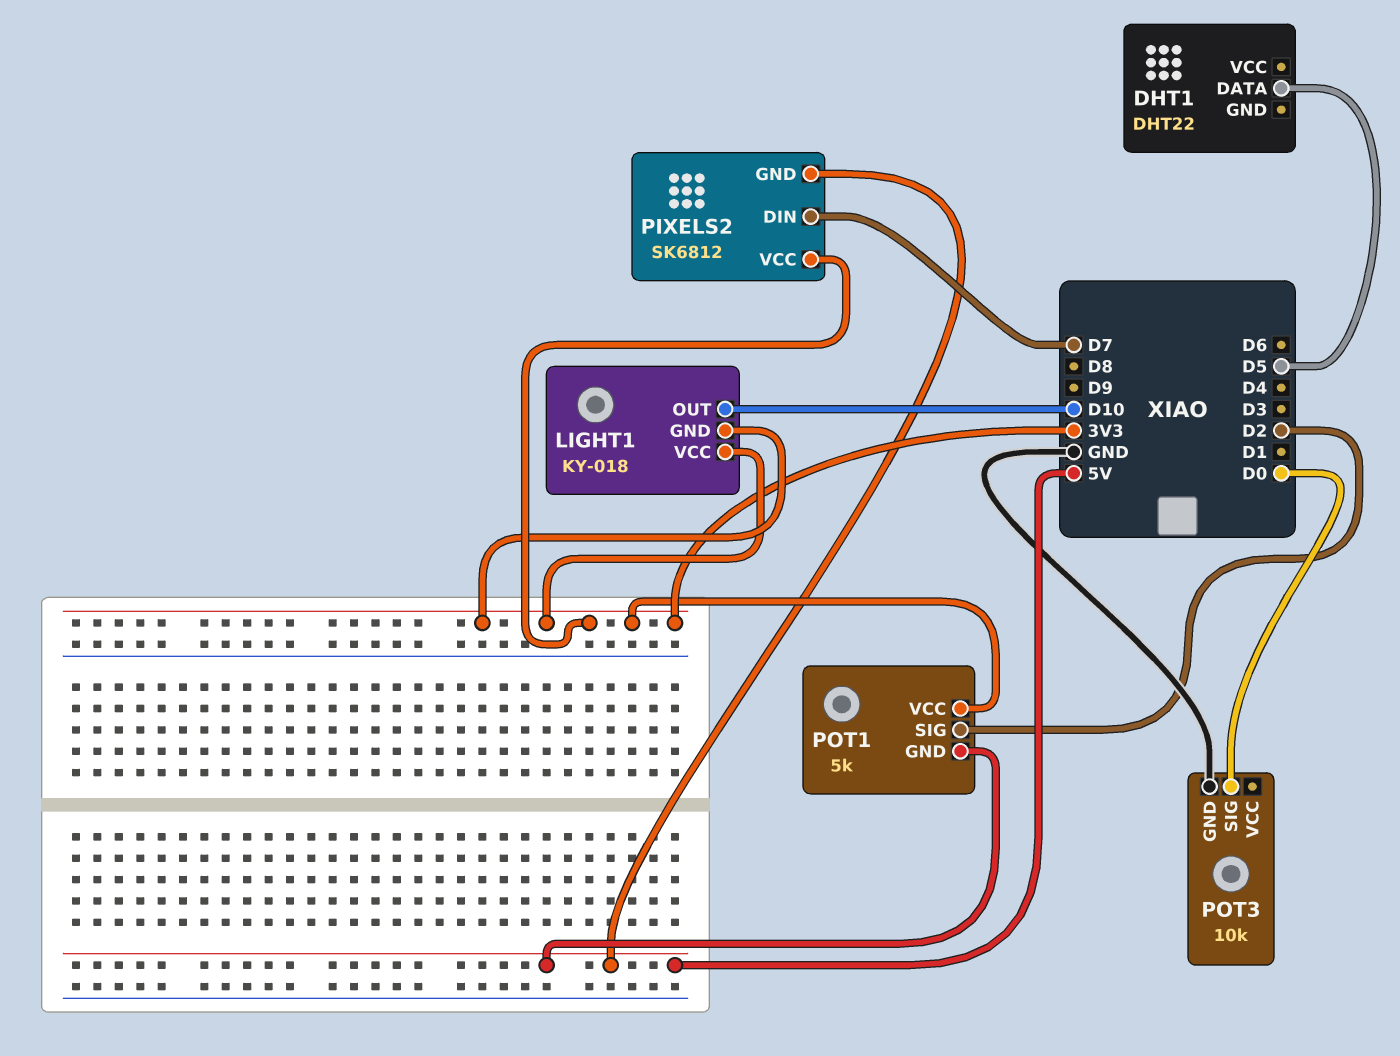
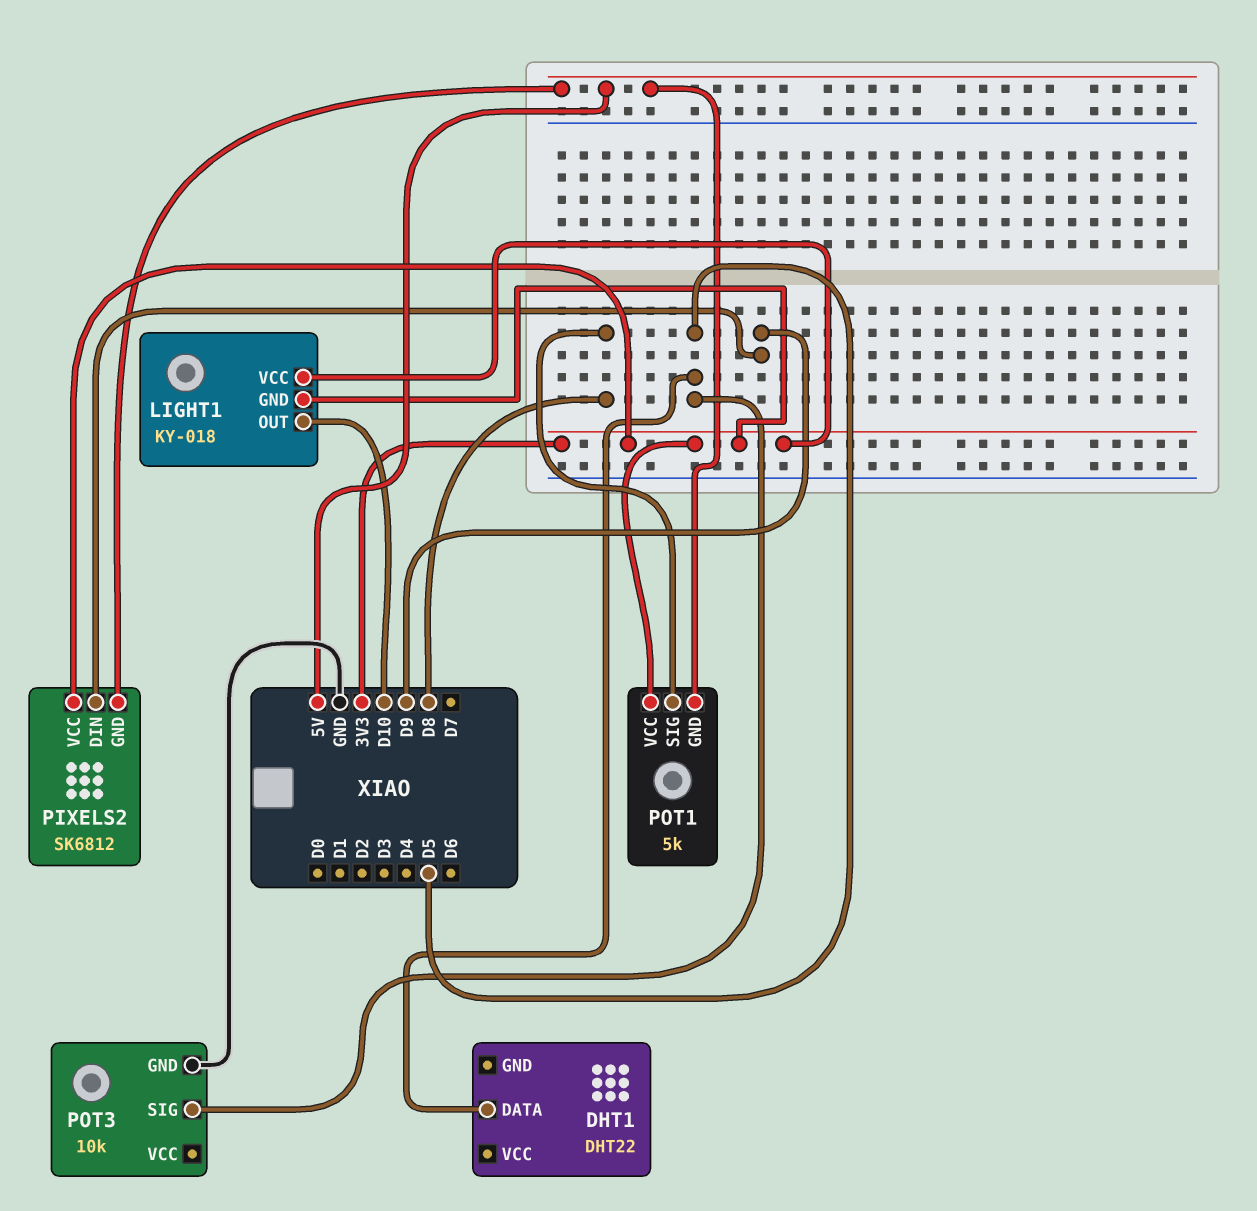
PIXELS2 pin DIN: D7 -> D9
POT1 pin SIG: D2 -> D8
POT3 pin SIG: D0 -> D5

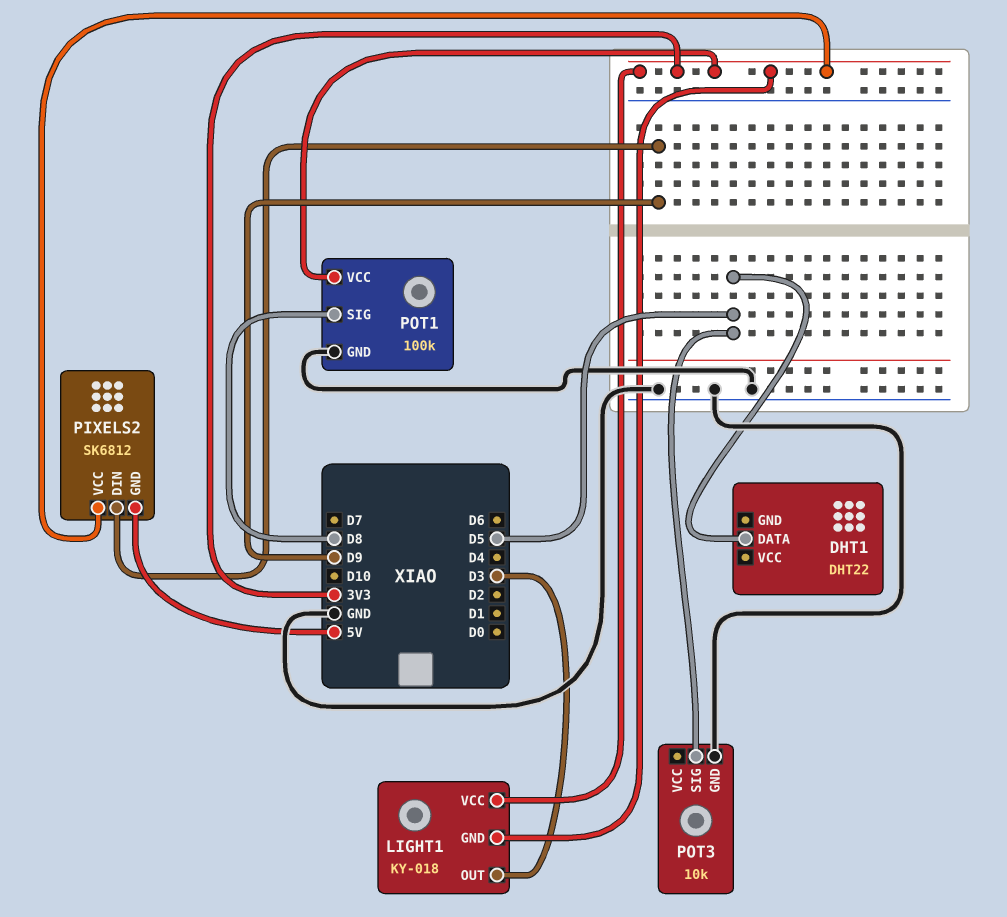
LIGHT1 pin OUT: D10 -> D3
POT1: 5k -> 100k
POT1 pin GND: 5V -> GND

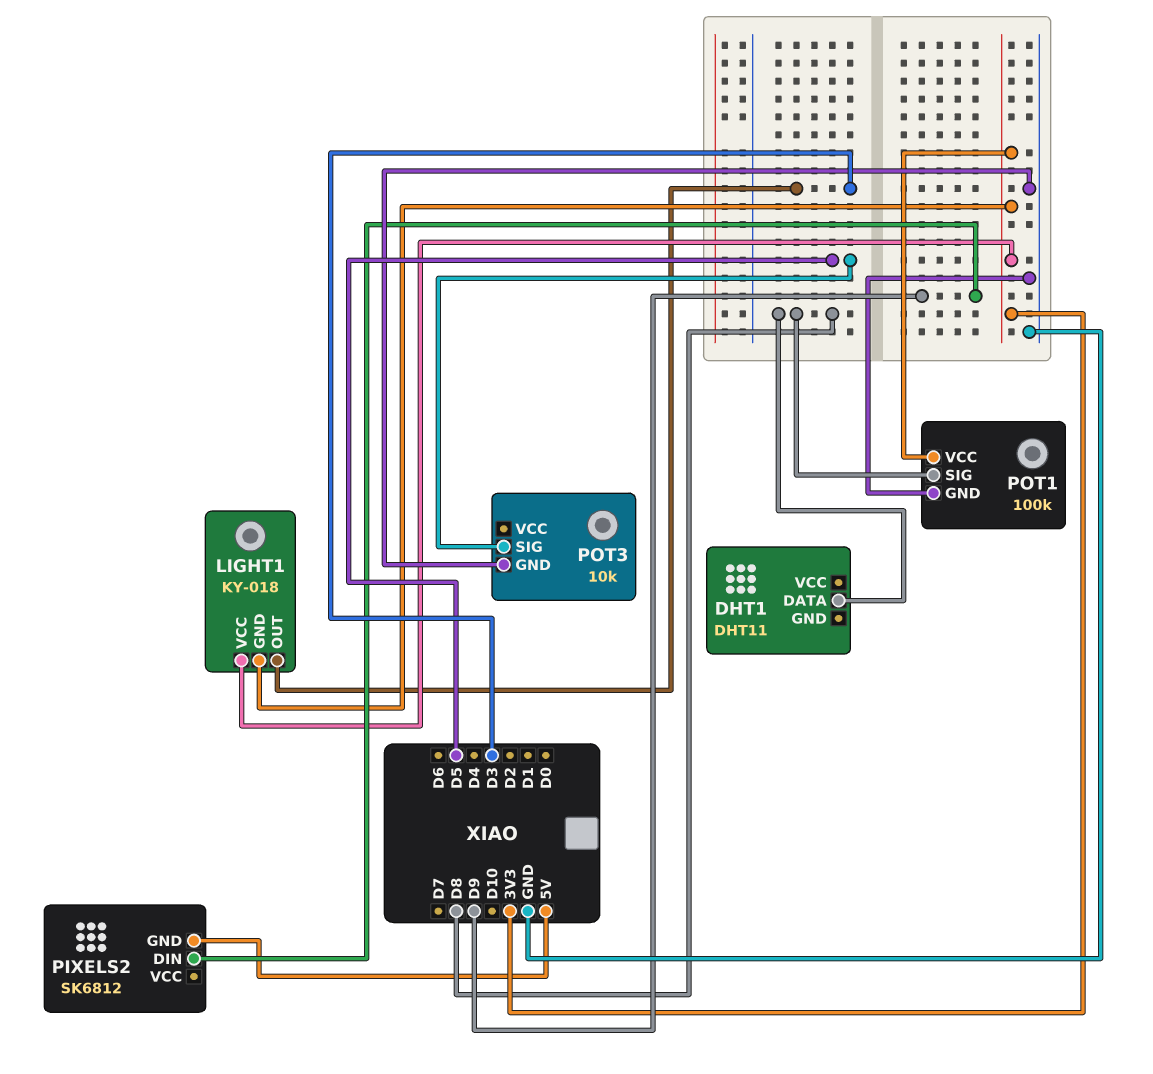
DHT1: DHT22 -> DHT11
DHT1 pin DATA: D5 -> D8
PIXELS2 pin VCC: 3V3 -> none

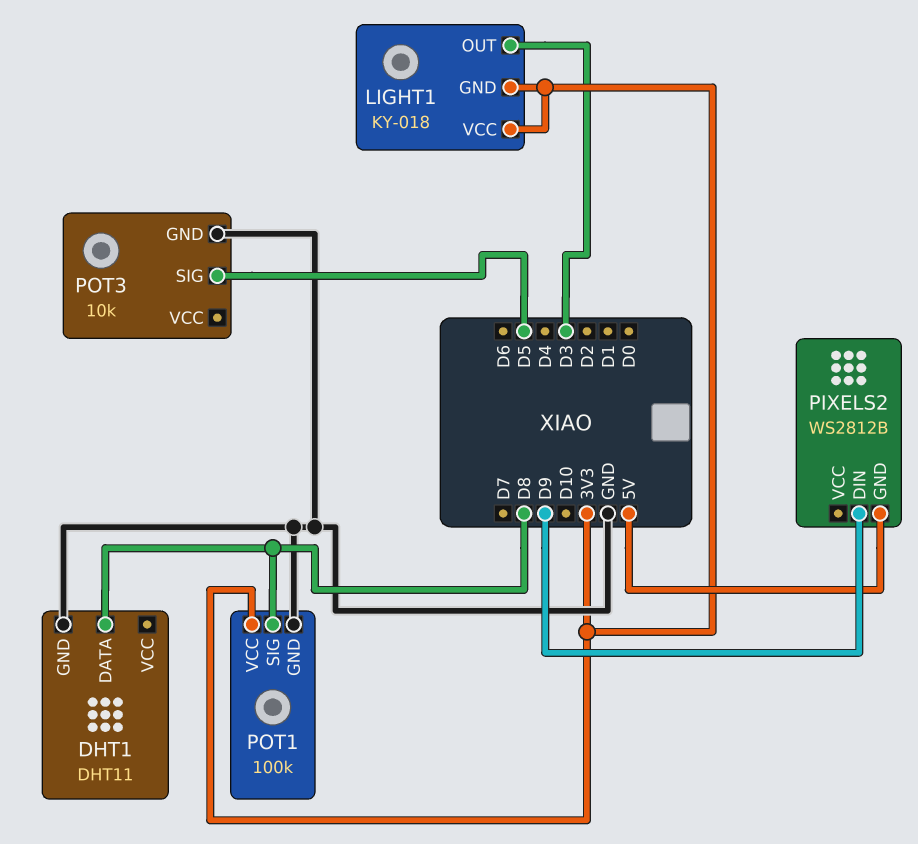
DHT1 pin GND: none -> GND
PIXELS2: SK6812 -> WS2812B

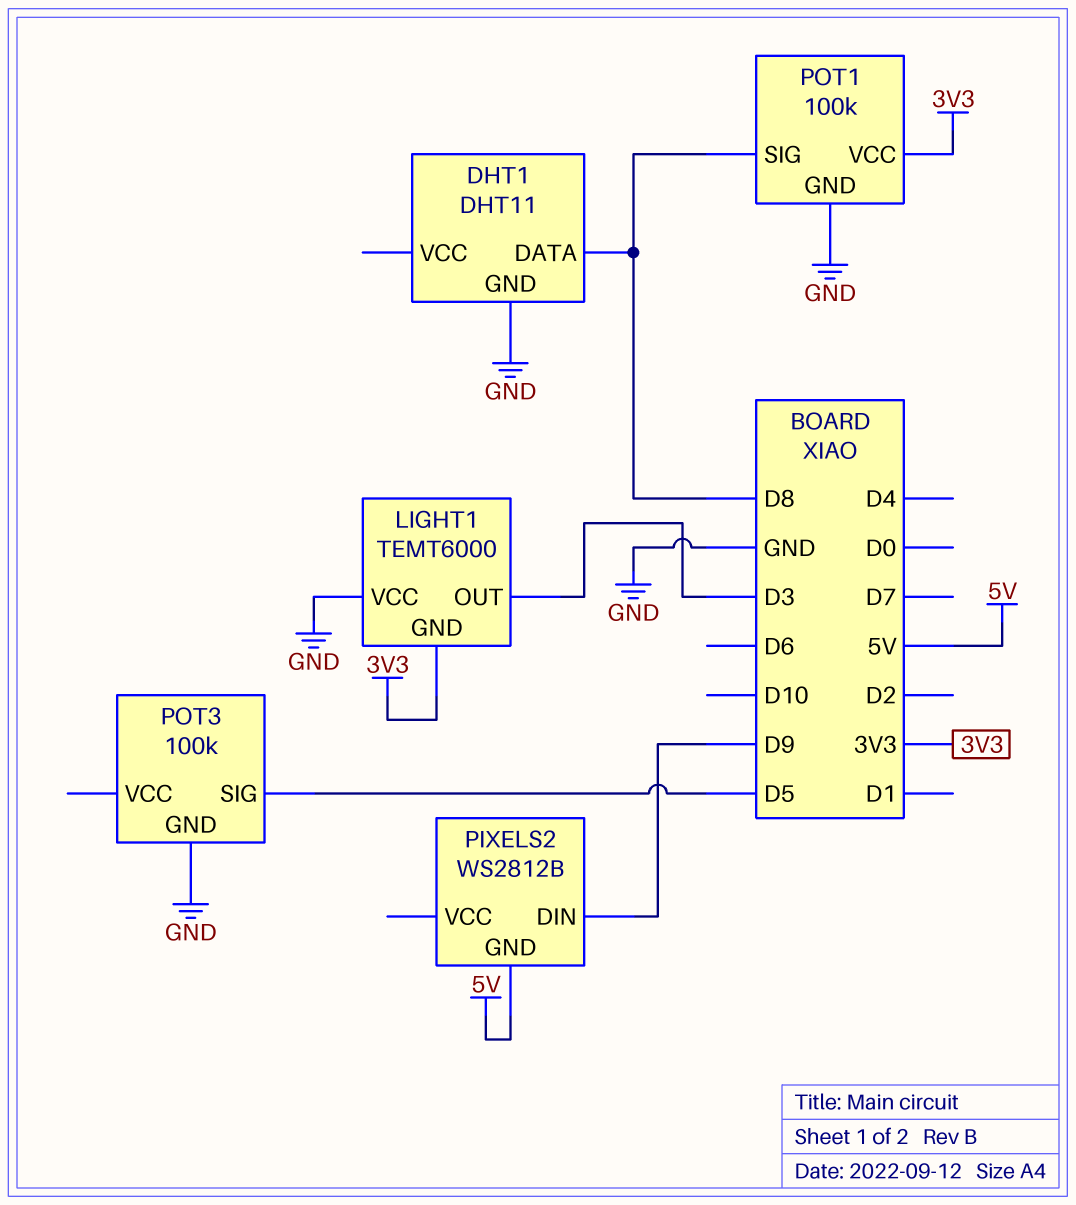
LIGHT1: KY-018 -> TEMT6000
LIGHT1 pin VCC: 3V3 -> GND
POT3: 10k -> 100k

